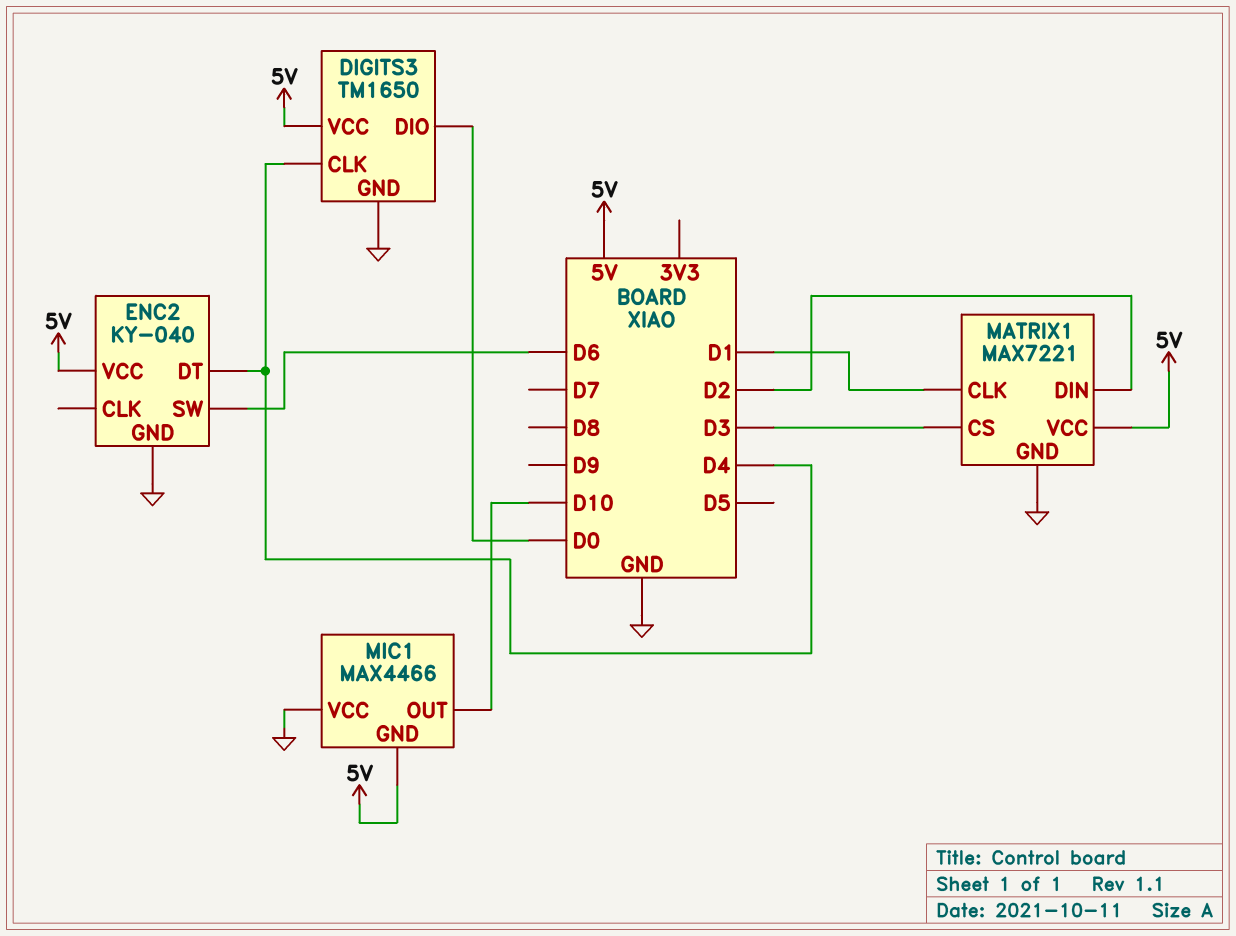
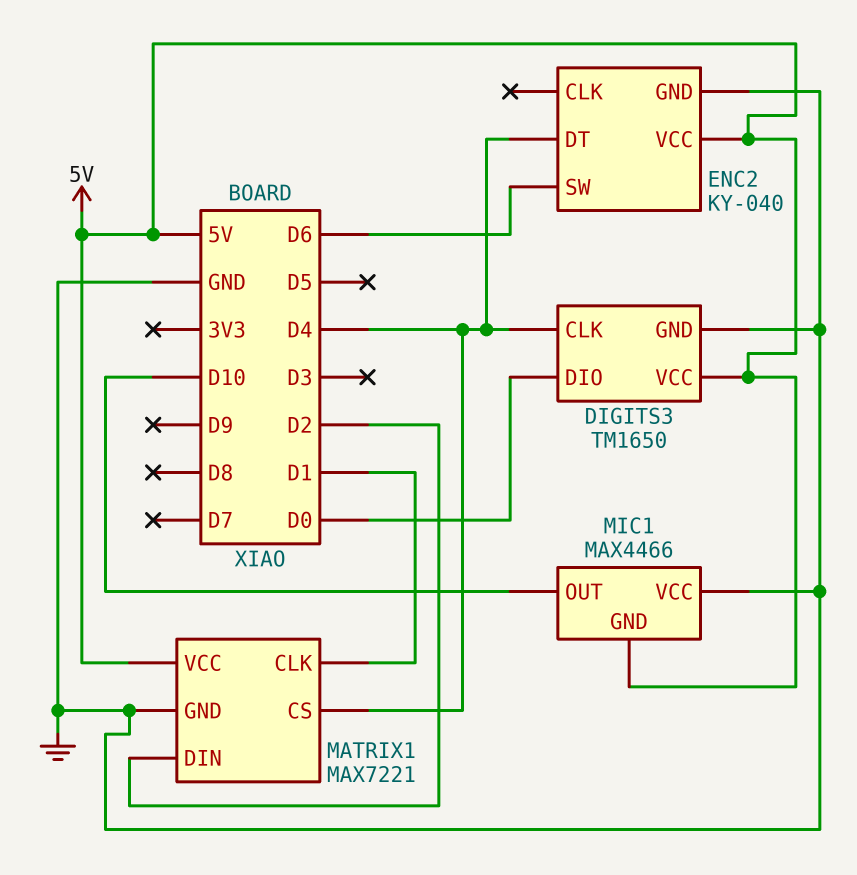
MATRIX1 pin CS: D3 -> D4

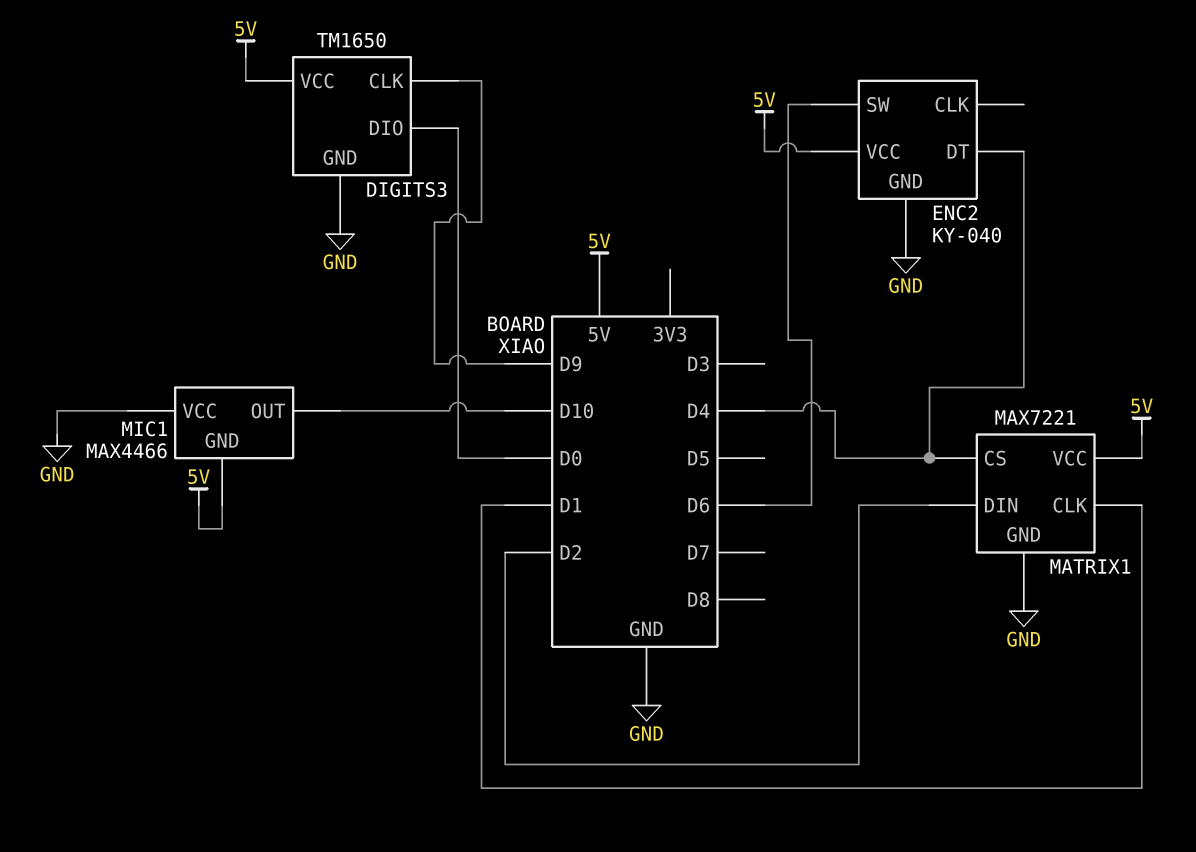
DIGITS3 pin CLK: D4 -> D9

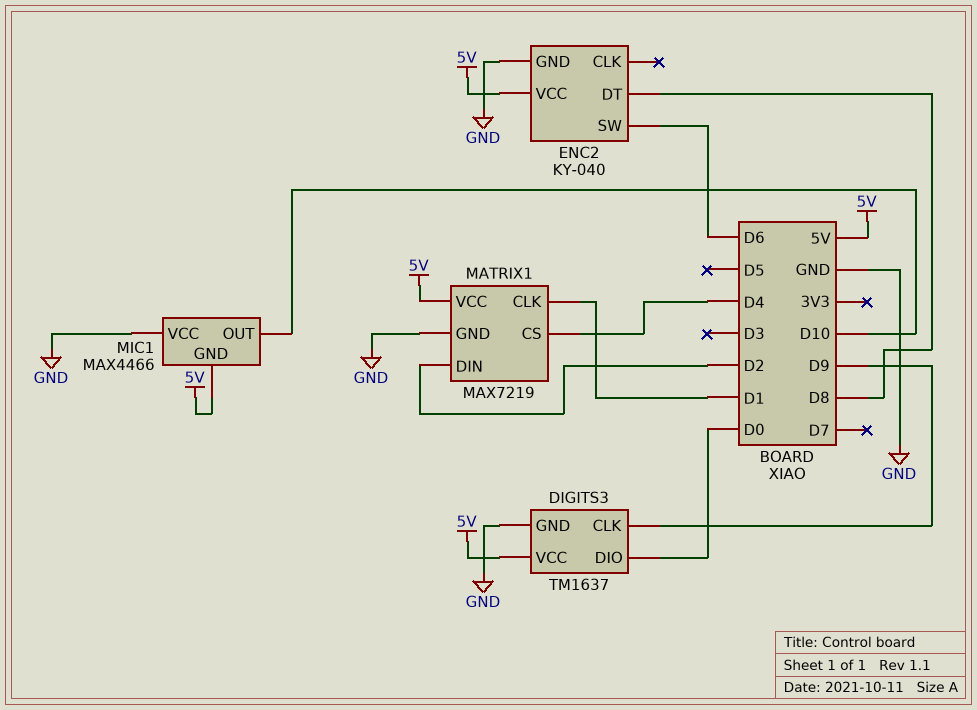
DIGITS3: TM1650 -> TM1637
ENC2 pin DT: D4 -> D8
MATRIX1: MAX7221 -> MAX7219

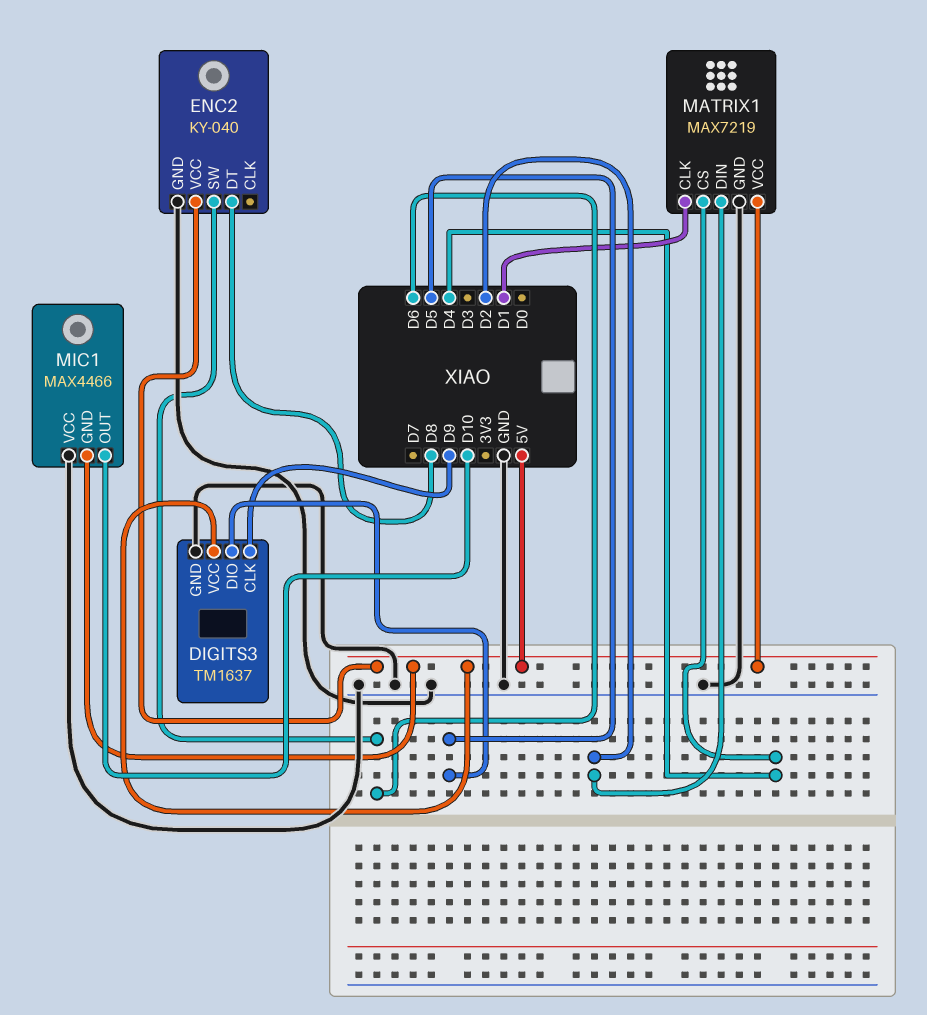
DIGITS3 pin DIO: D0 -> D5

